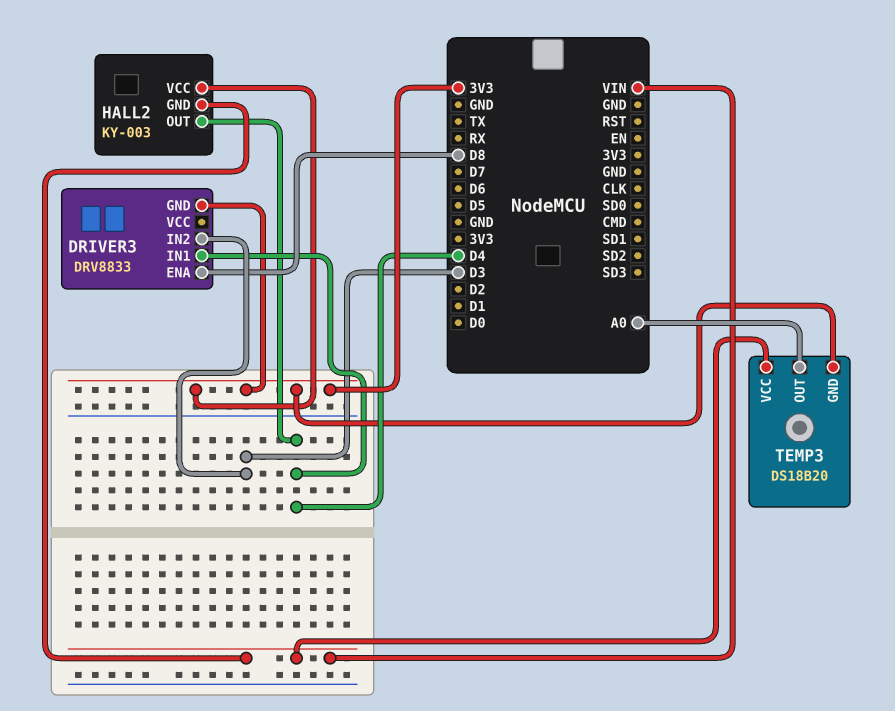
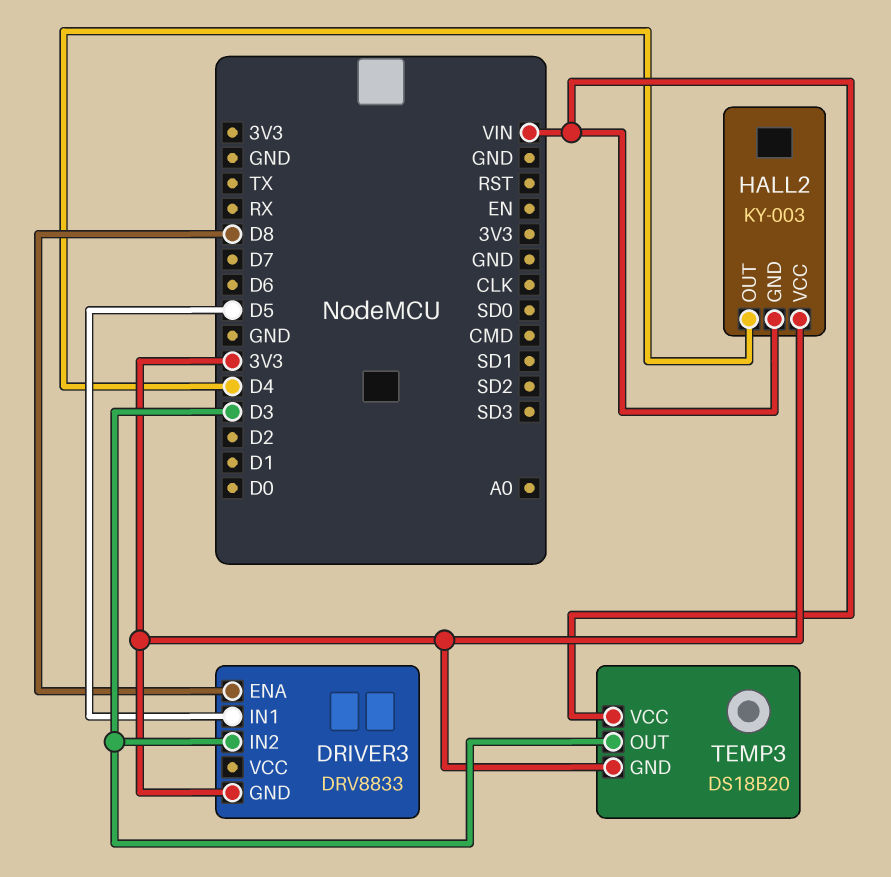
DRIVER3 pin IN1: D4 -> D5
TEMP3 pin OUT: A0 -> D3

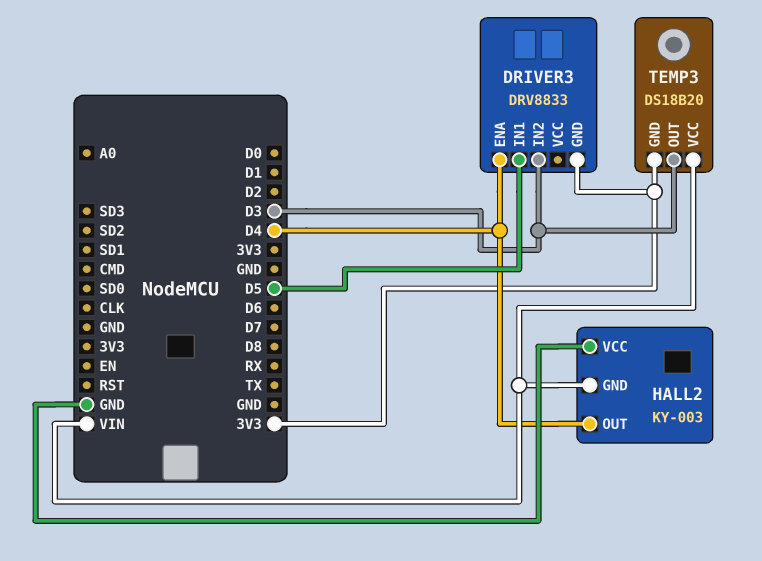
DRIVER3 pin ENA: D8 -> D4
HALL2 pin VCC: 3V3 -> GND

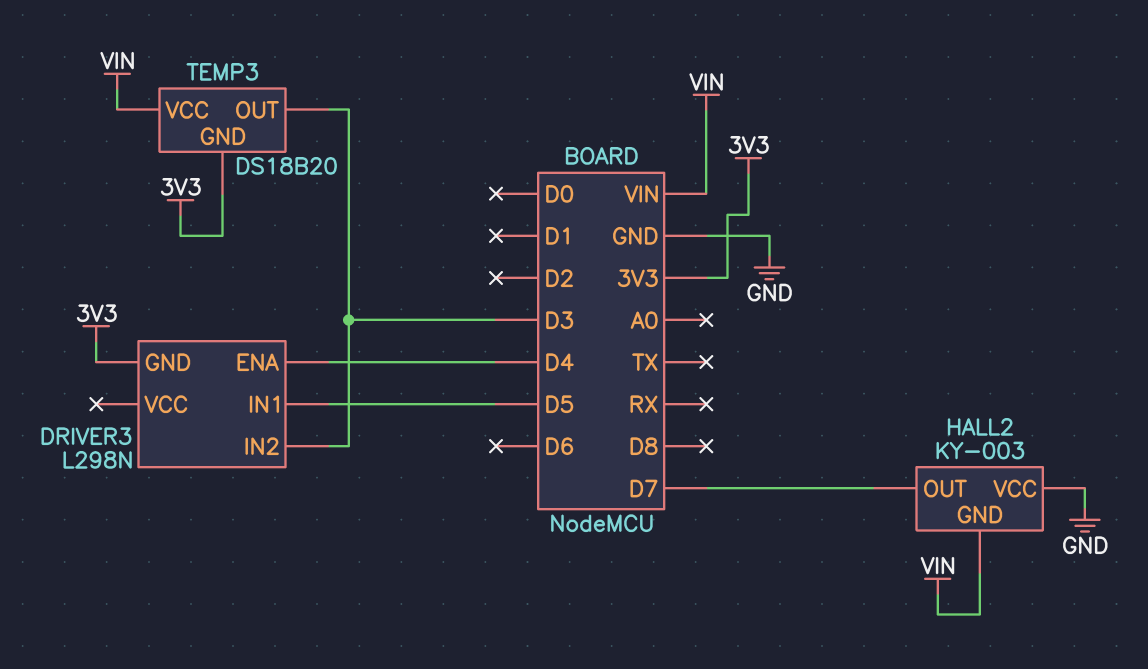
DRIVER3: DRV8833 -> L298N
HALL2 pin OUT: D4 -> D7

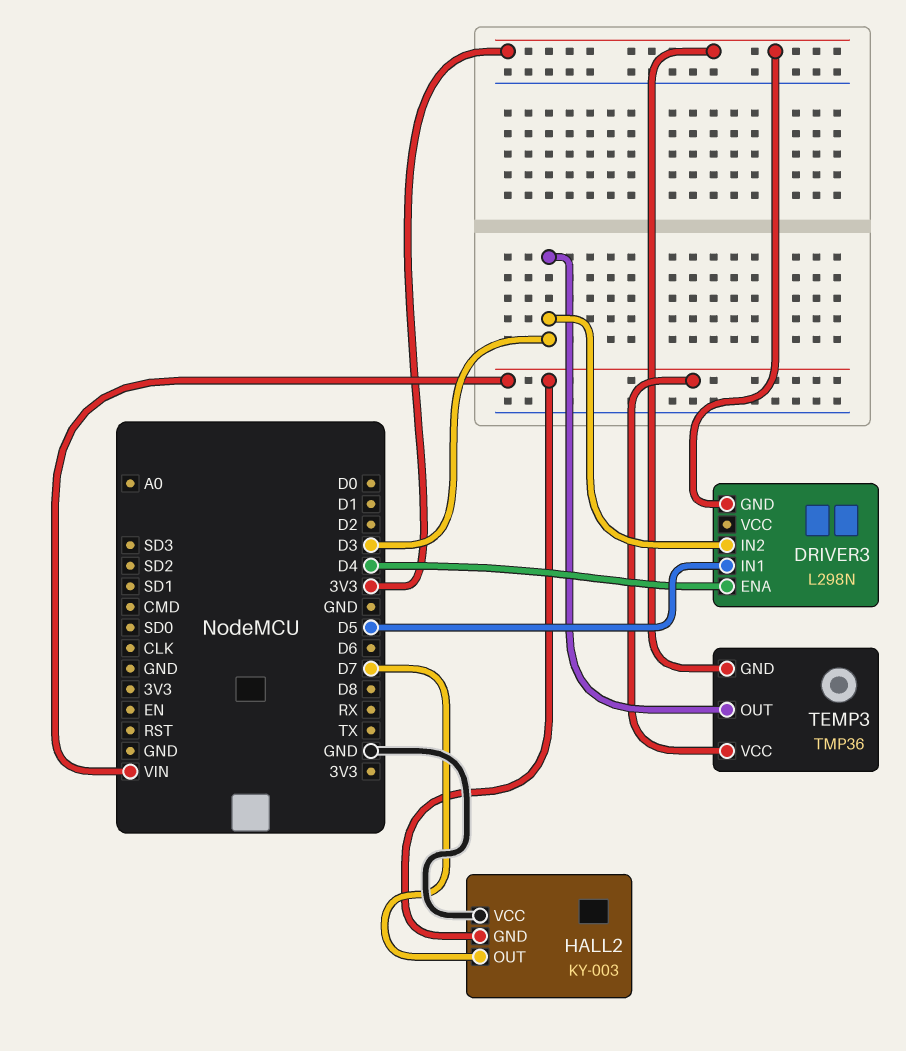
TEMP3: DS18B20 -> TMP36

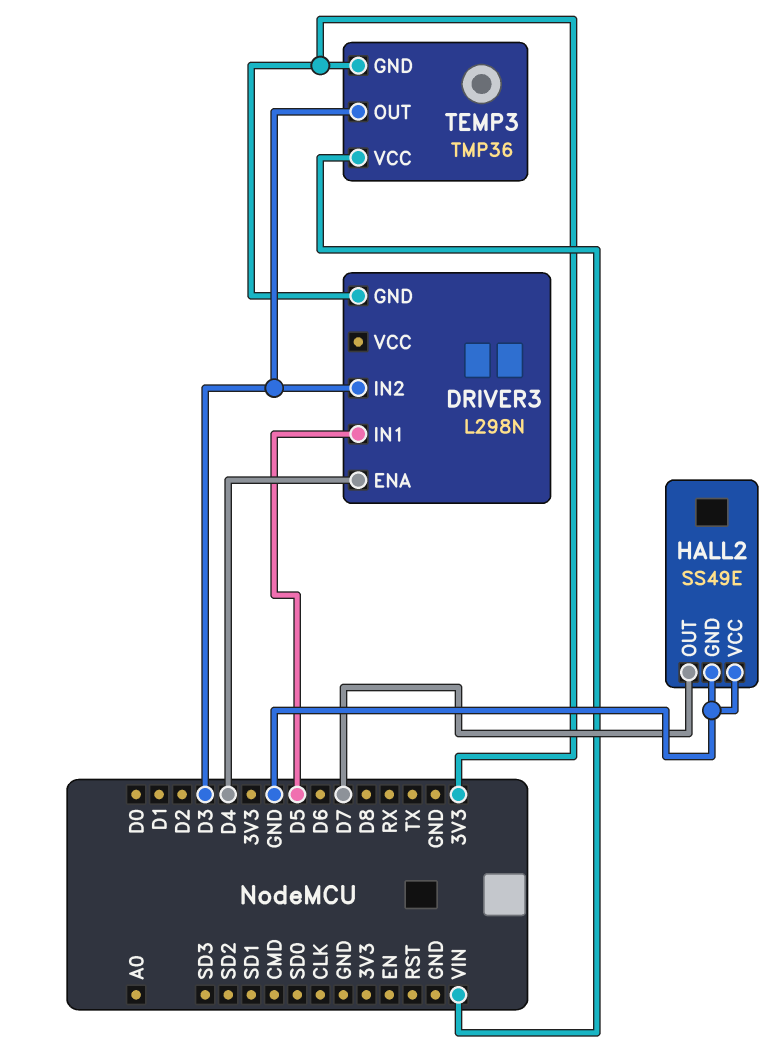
HALL2: KY-003 -> SS49E
HALL2 pin GND: VIN -> GND

